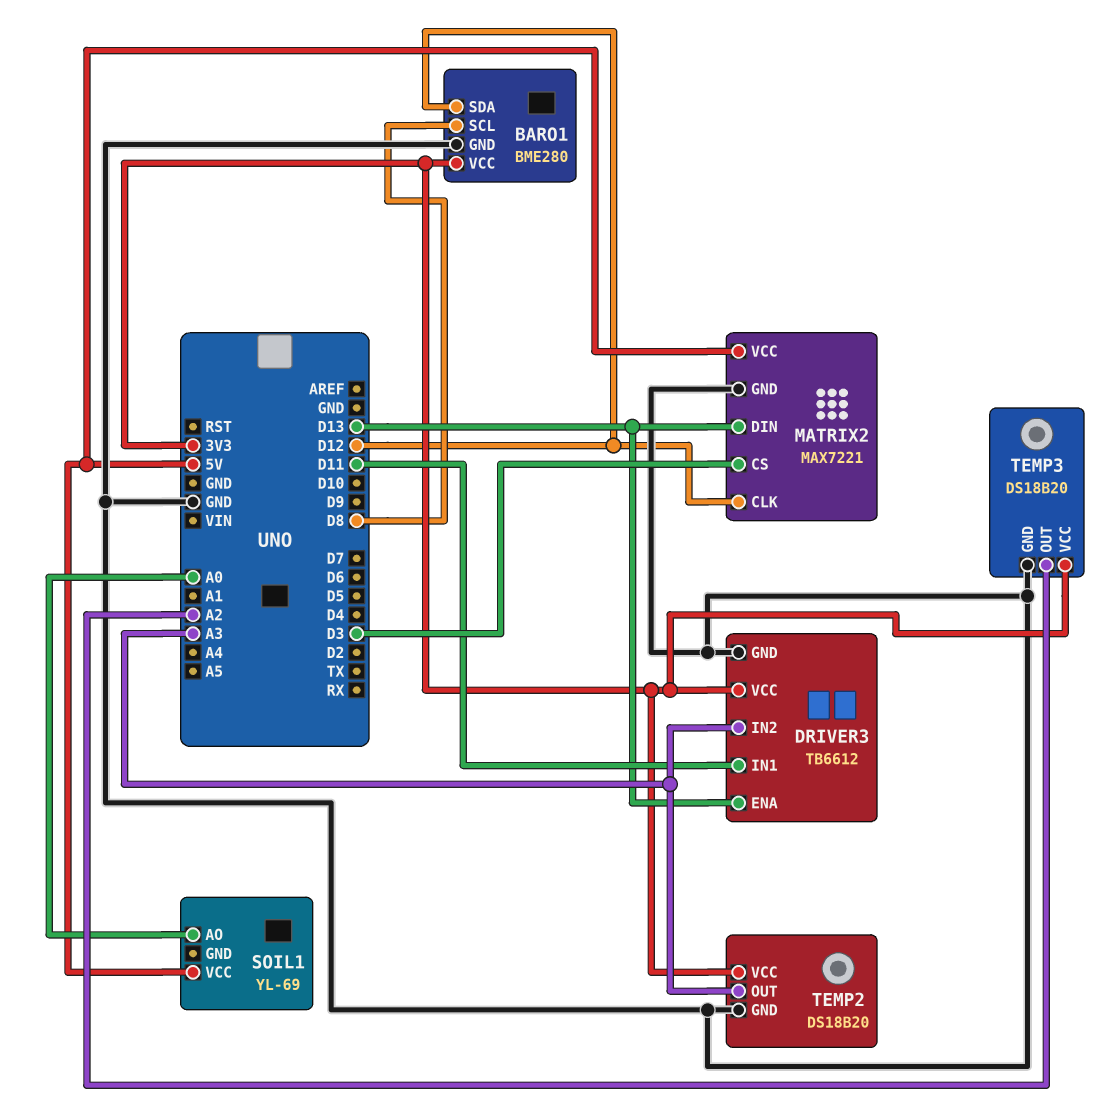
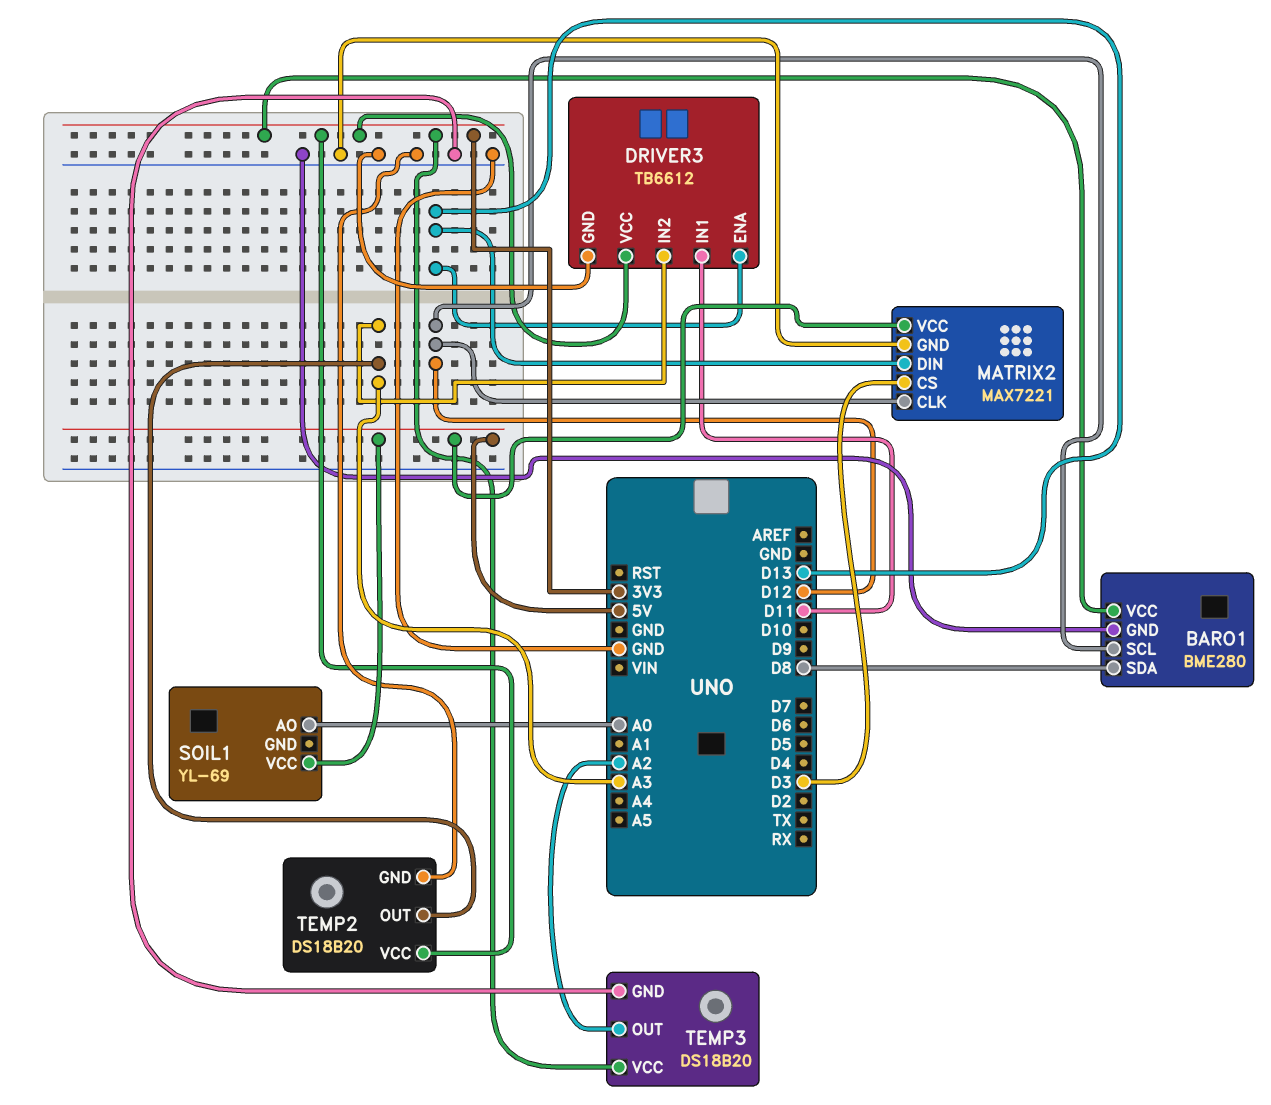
BARO1 pin SCL: D8 -> D12
BARO1 pin SDA: D12 -> D8

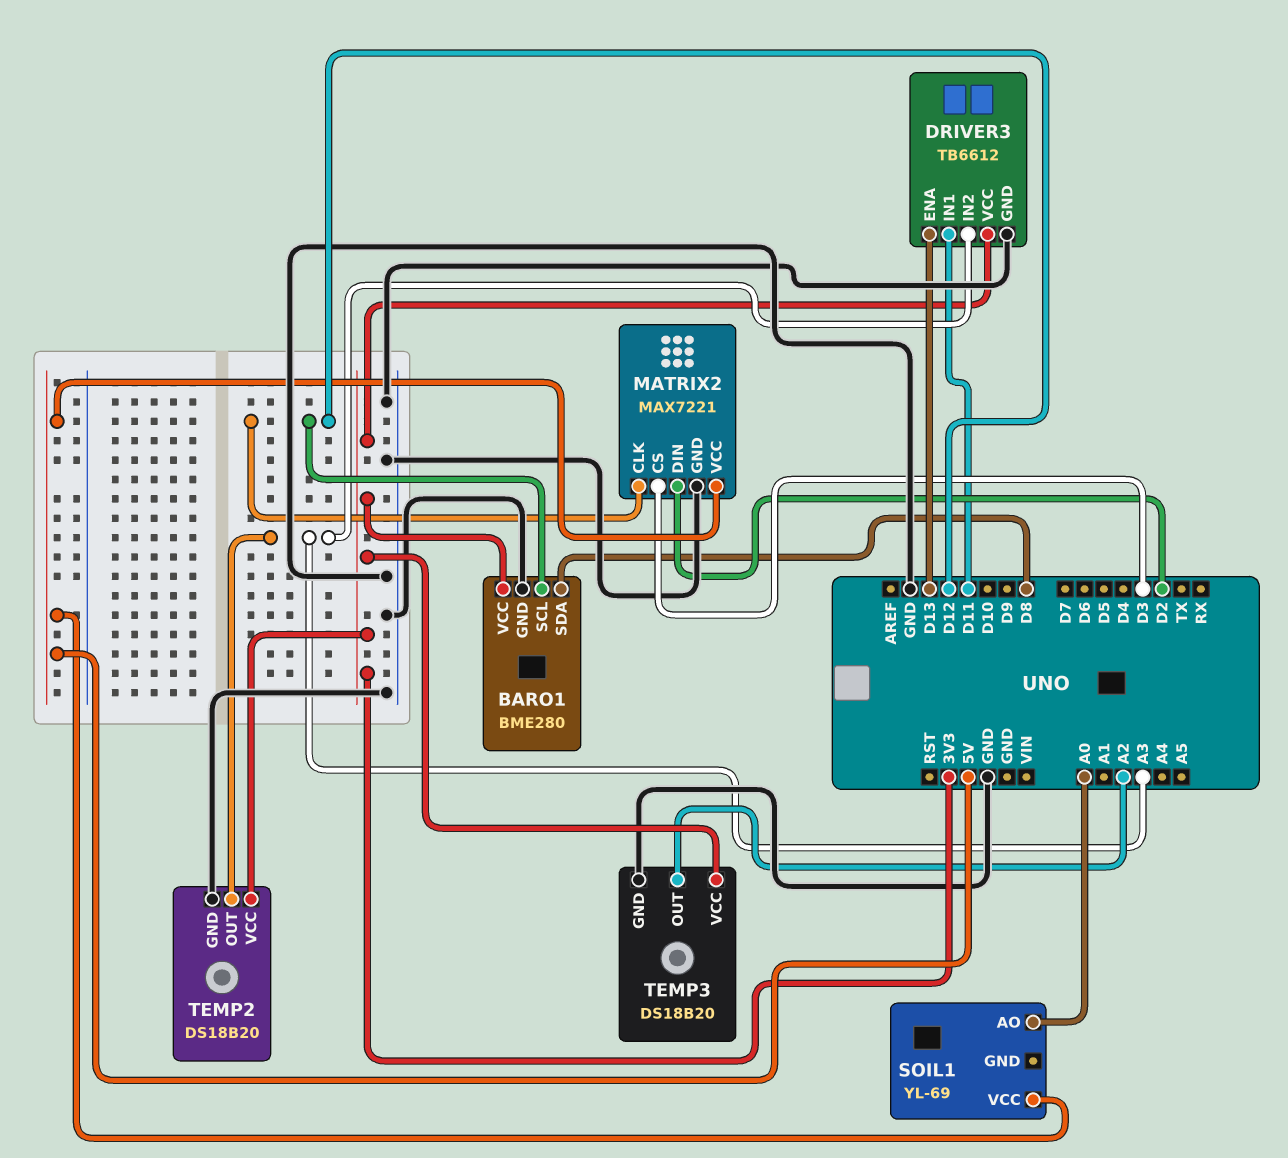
MATRIX2 pin DIN: D13 -> D2

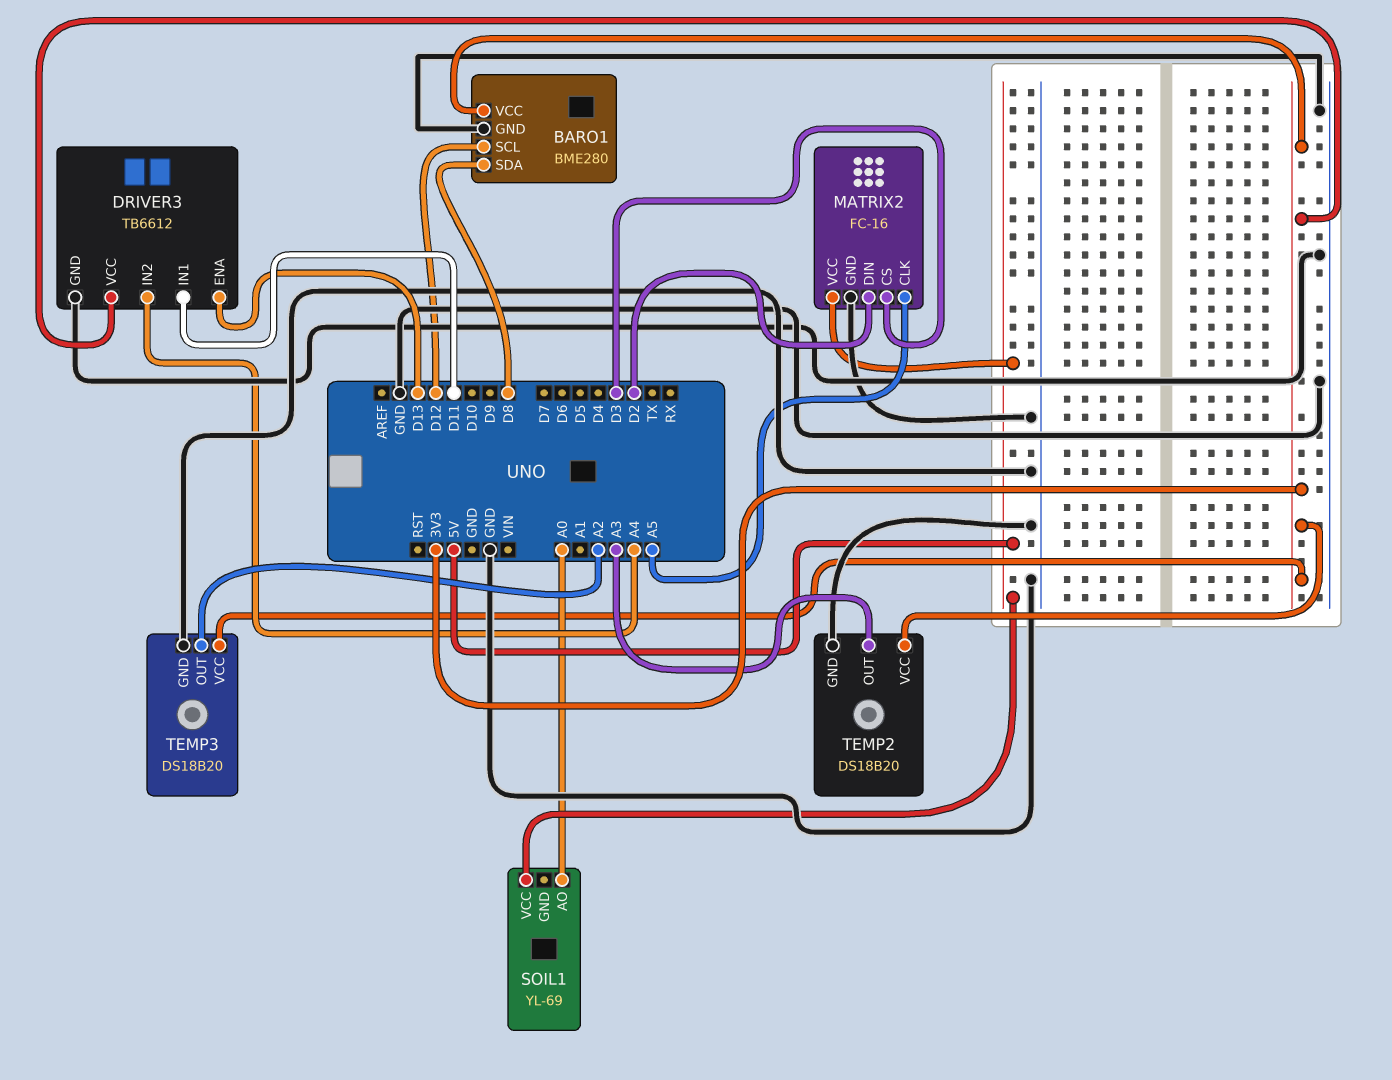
DRIVER3 pin IN2: A3 -> A4
MATRIX2: MAX7221 -> FC-16
MATRIX2 pin CLK: D12 -> A5

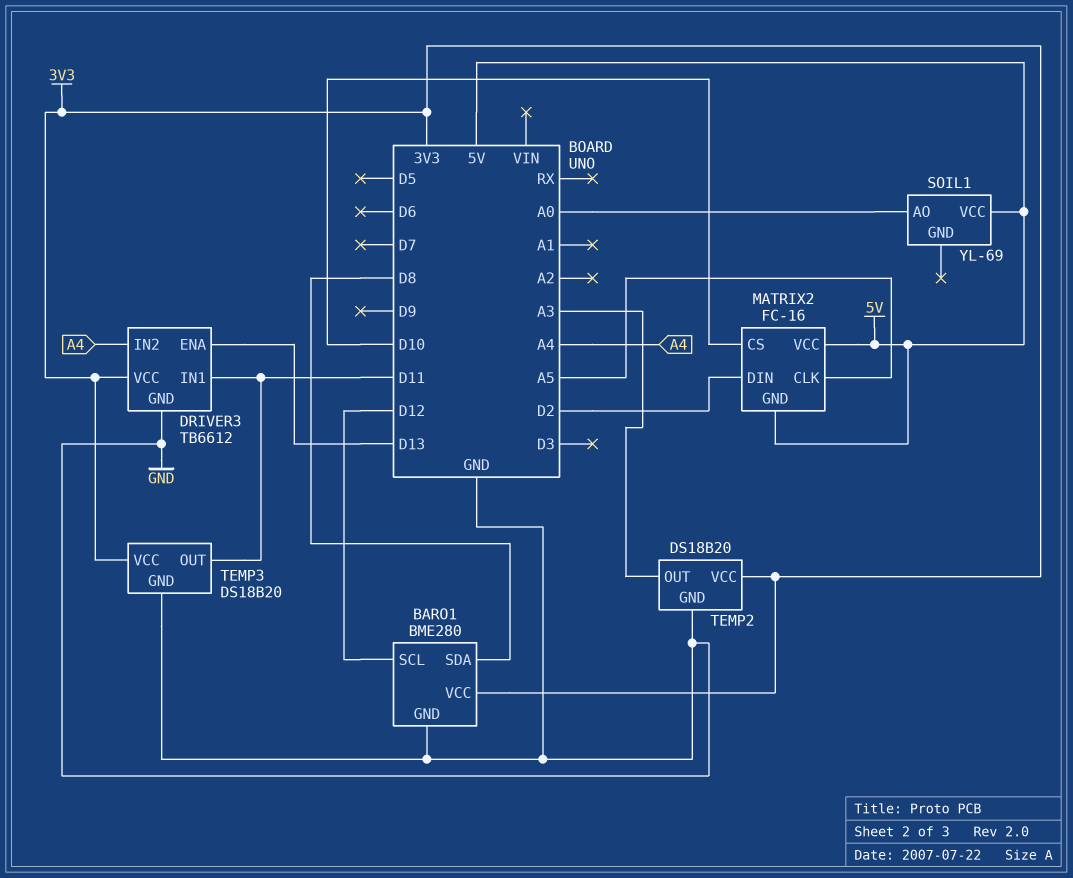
MATRIX2 pin CS: D3 -> D10
MATRIX2 pin GND: GND -> 5V
TEMP3 pin OUT: A2 -> D11

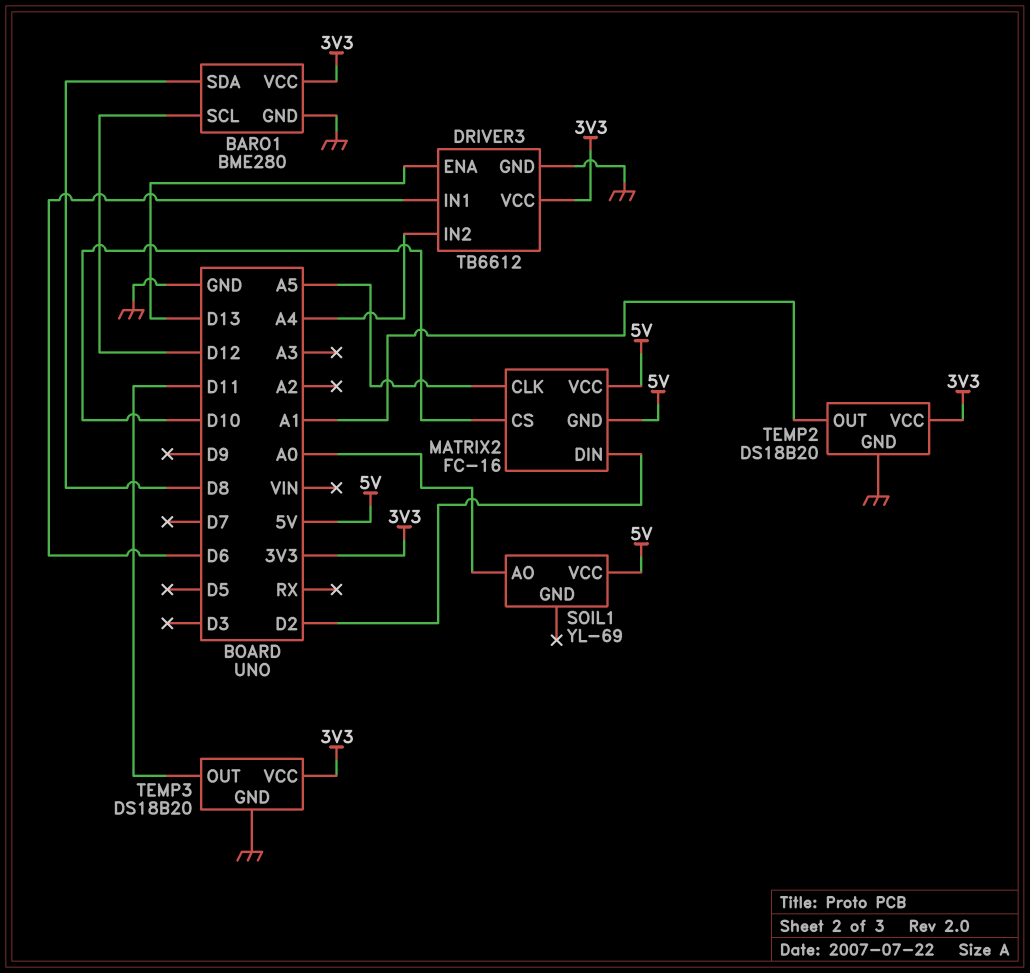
DRIVER3 pin IN1: D11 -> D6
TEMP2 pin OUT: A3 -> A1

